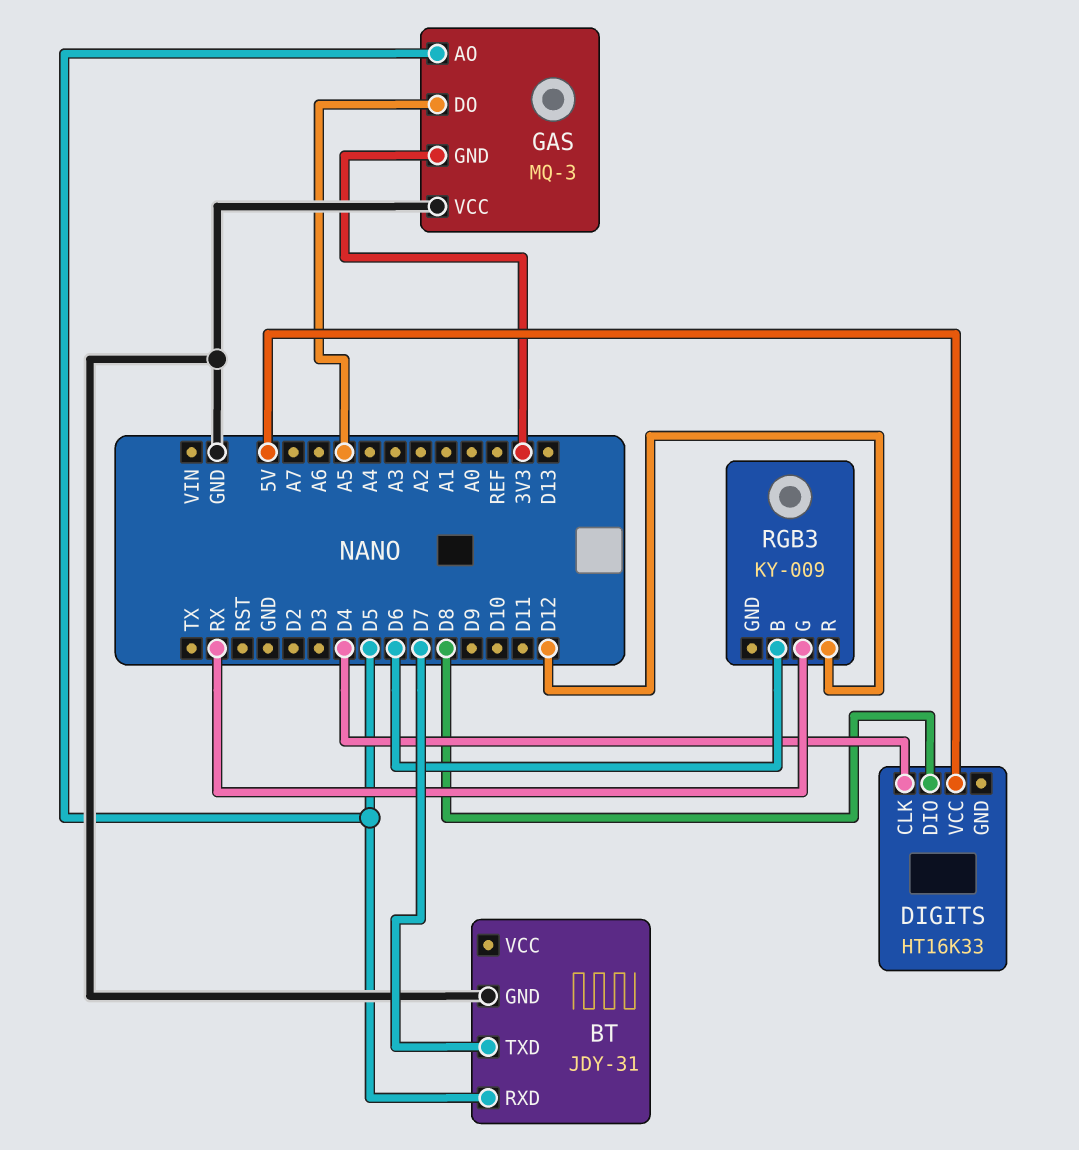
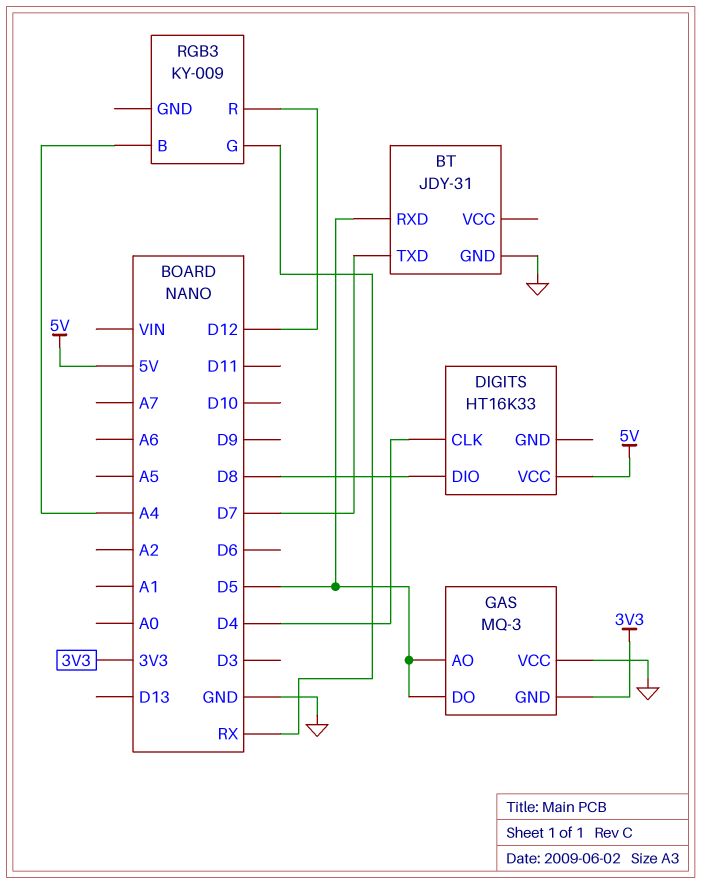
GAS pin DO: A5 -> D5
RGB3 pin B: D6 -> A4

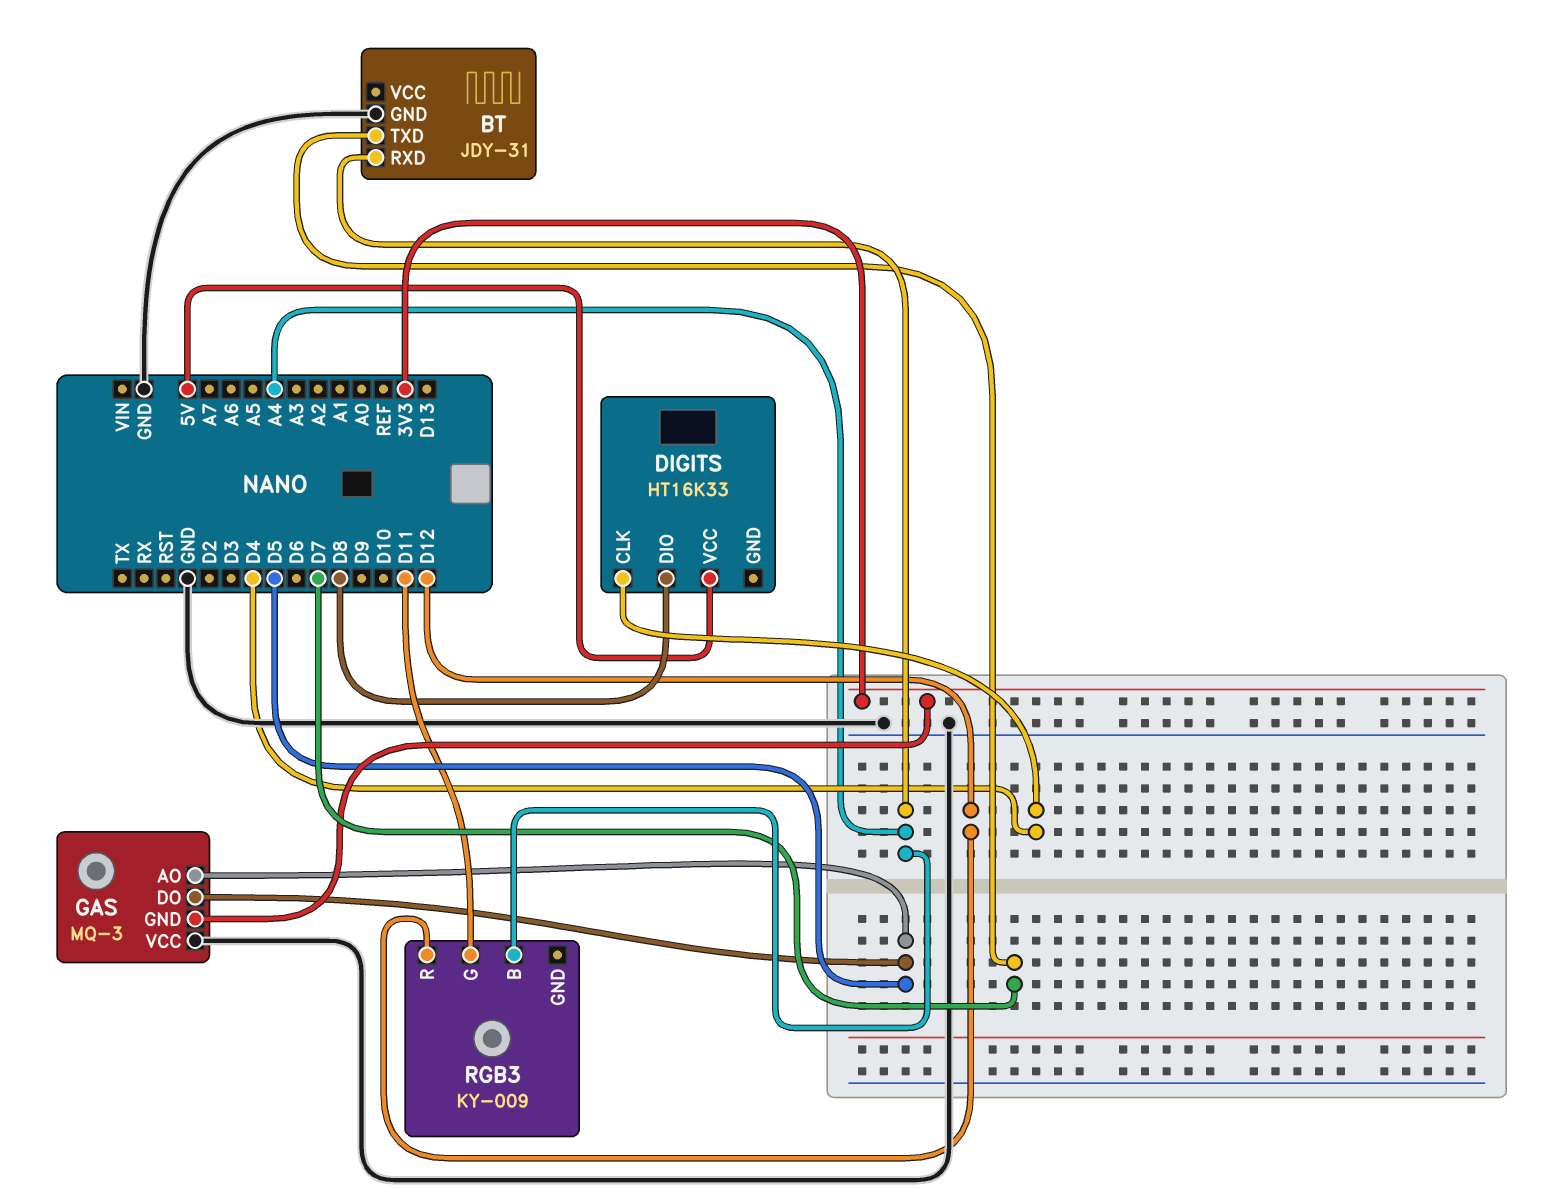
BT pin RXD: D5 -> A4
RGB3 pin G: RX -> D11

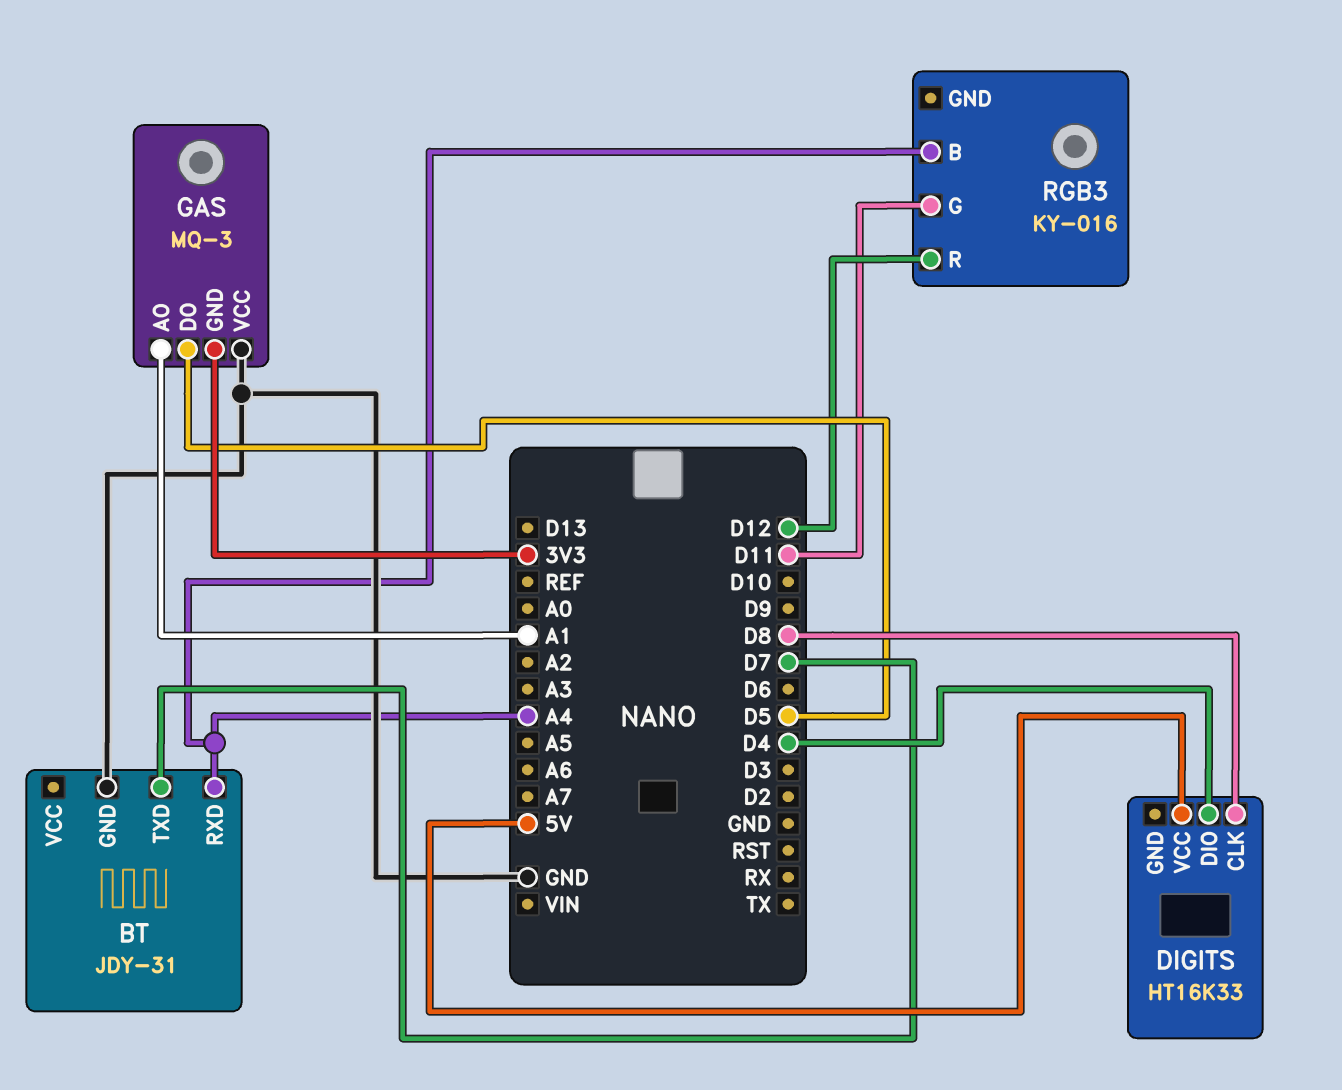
DIGITS pin CLK: D4 -> D8
DIGITS pin DIO: D8 -> D4
GAS pin AO: D5 -> A1
RGB3: KY-009 -> KY-016

